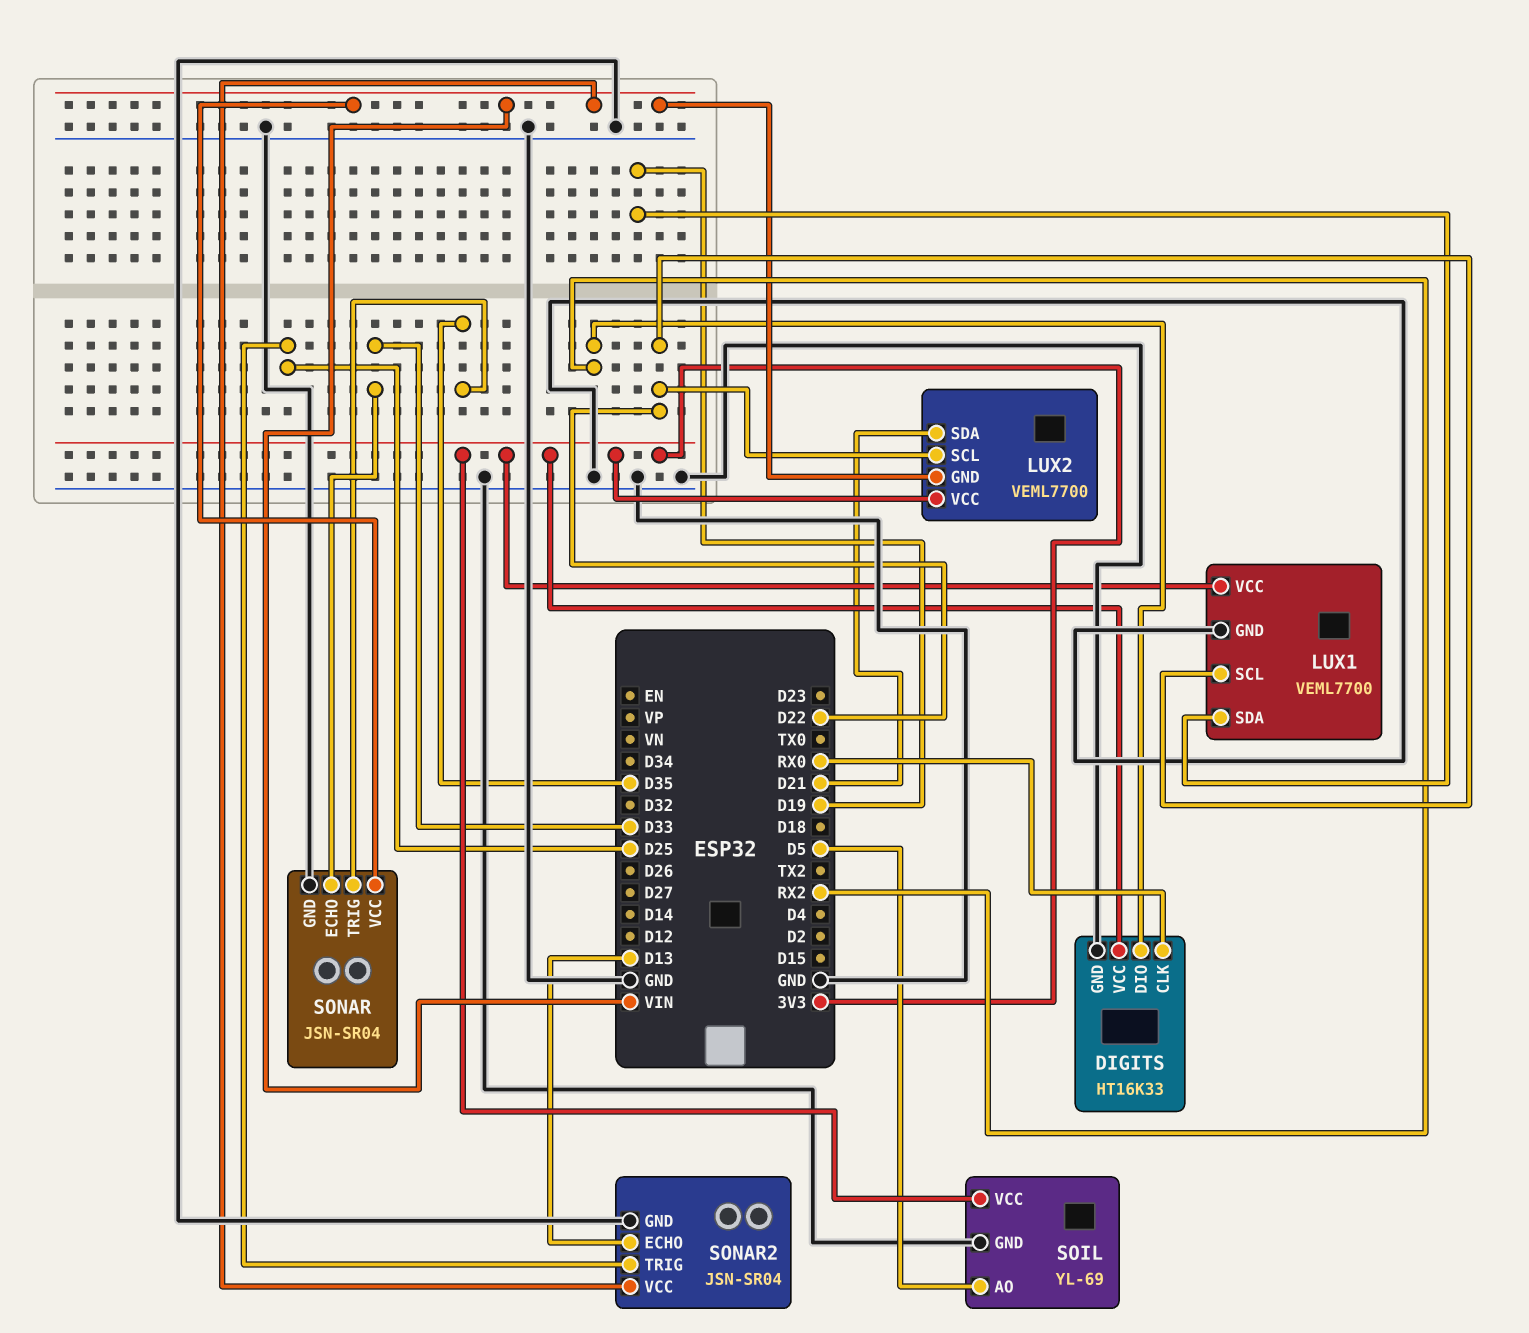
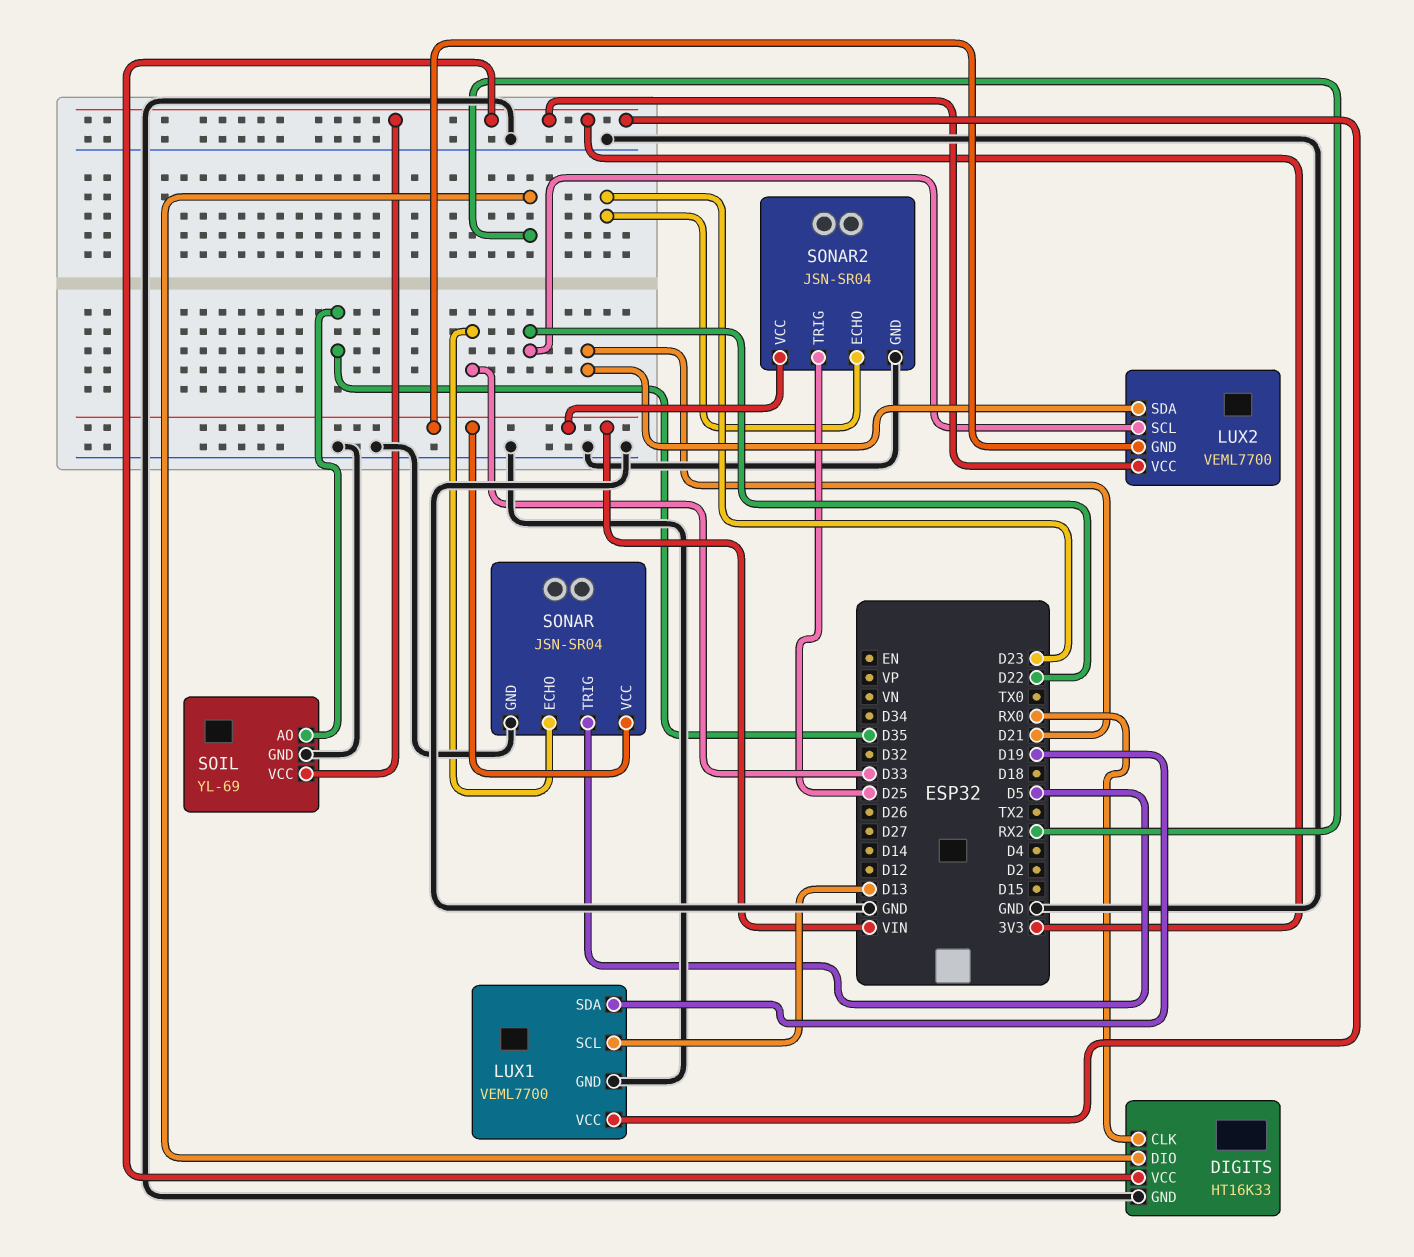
LUX1 pin SCL: D22 -> D13
SOIL pin AO: D5 -> D35
SONAR pin TRIG: D35 -> D5
SONAR2 pin ECHO: D13 -> D23

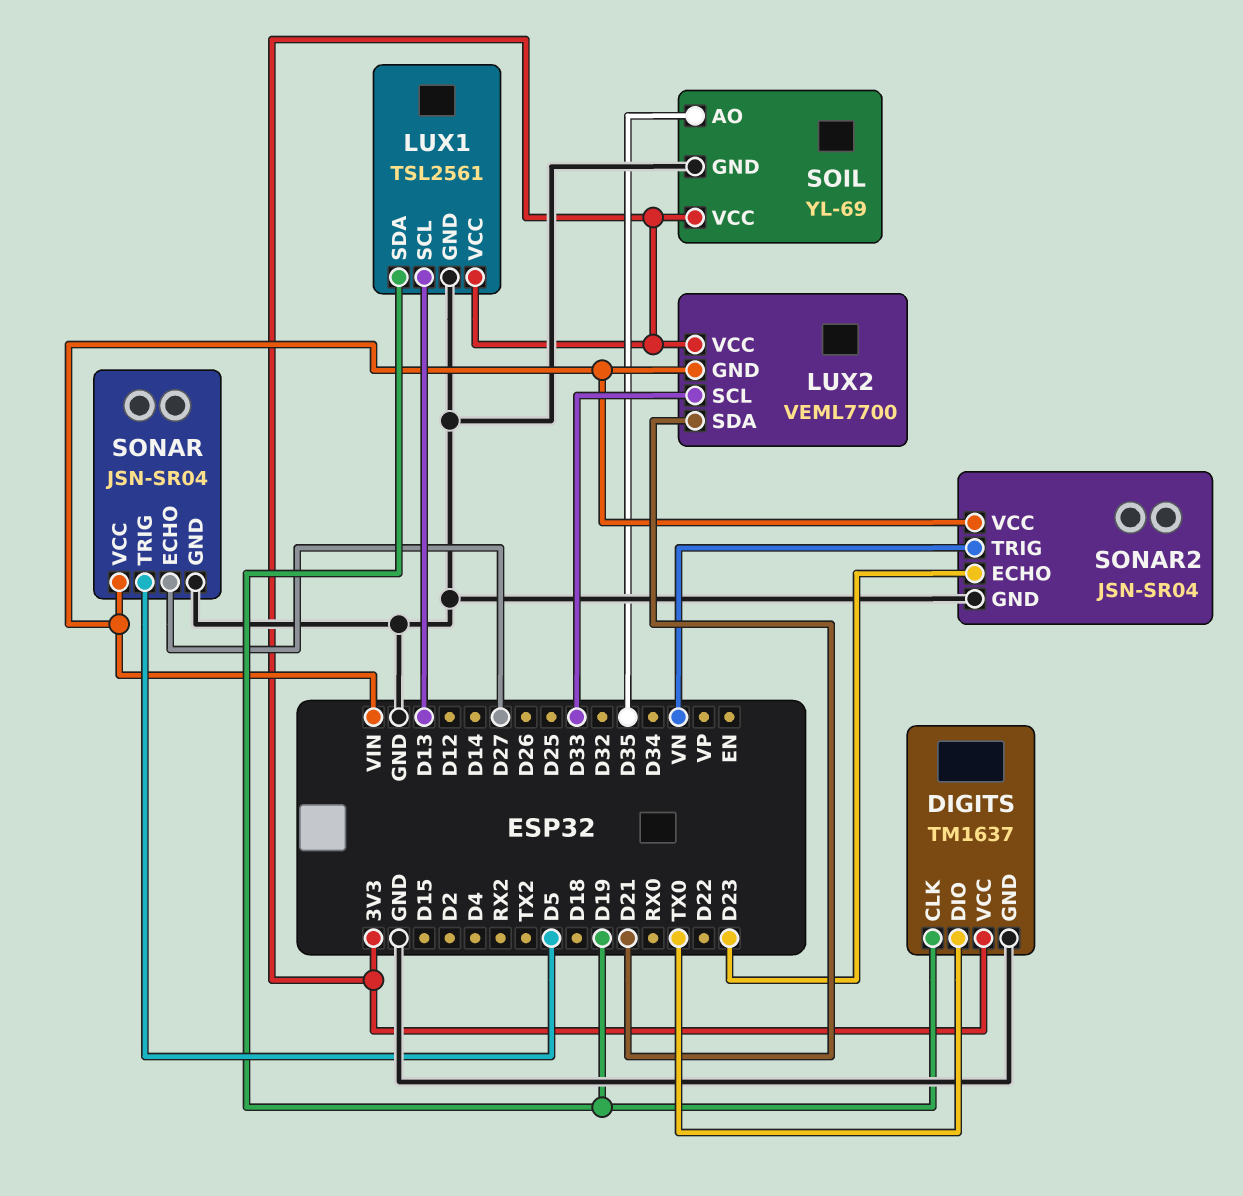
DIGITS: HT16K33 -> TM1637
DIGITS pin CLK: RX0 -> D19
DIGITS pin DIO: RX2 -> TX0
LUX1: VEML7700 -> TSL2561
LUX2 pin SCL: D22 -> D33
SONAR pin ECHO: D33 -> D27
SONAR2 pin TRIG: D25 -> VN

